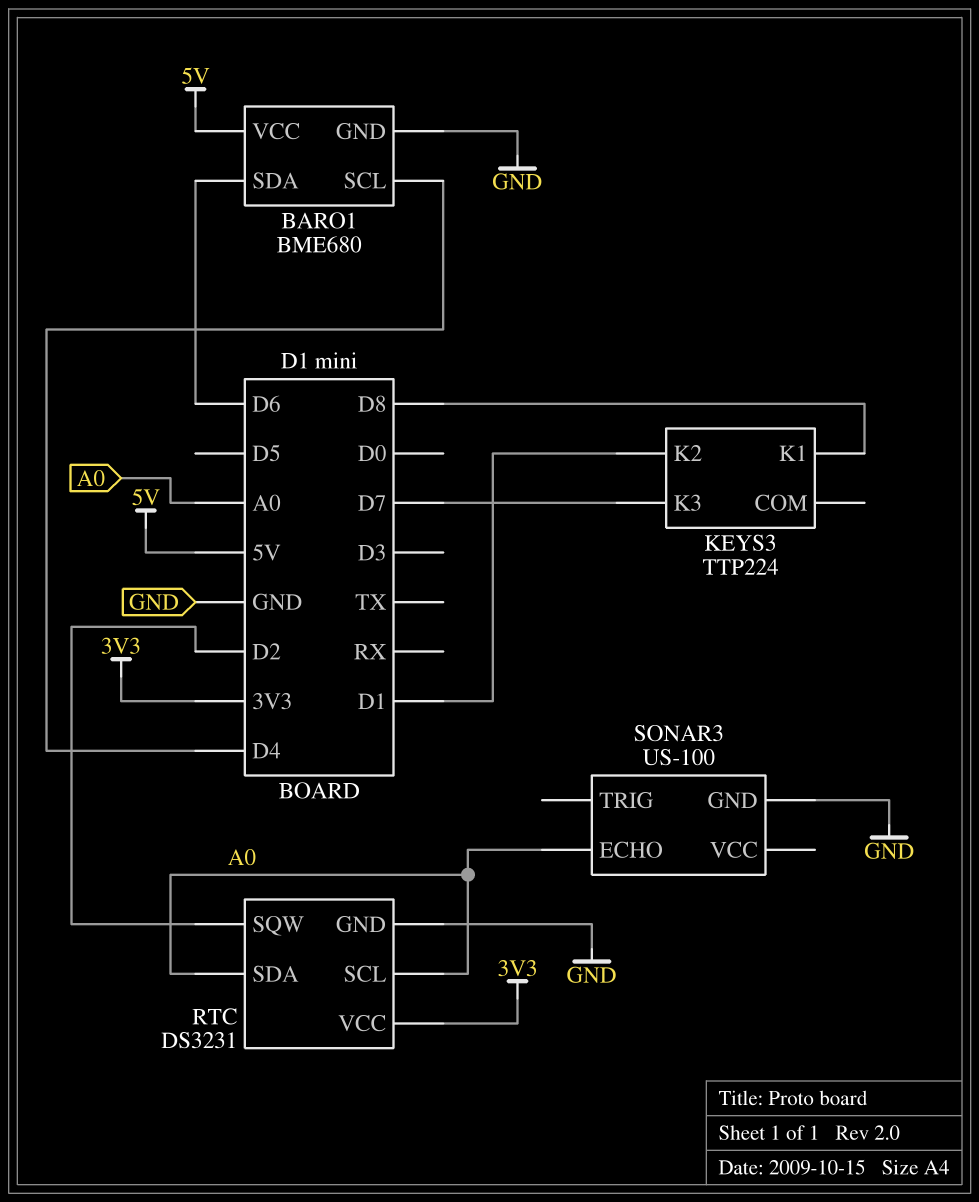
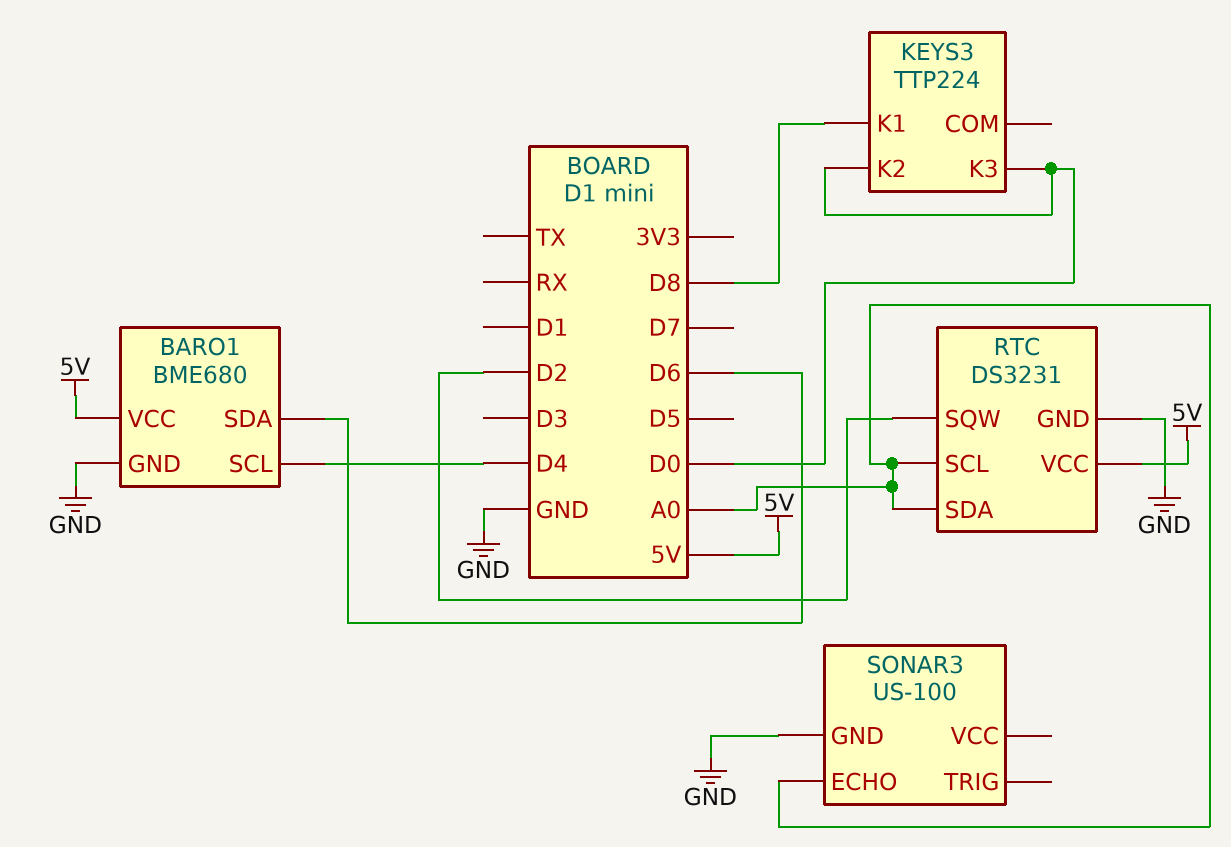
KEYS3 pin K2: D1 -> D0
KEYS3 pin K3: D7 -> D0
RTC pin VCC: 3V3 -> 5V

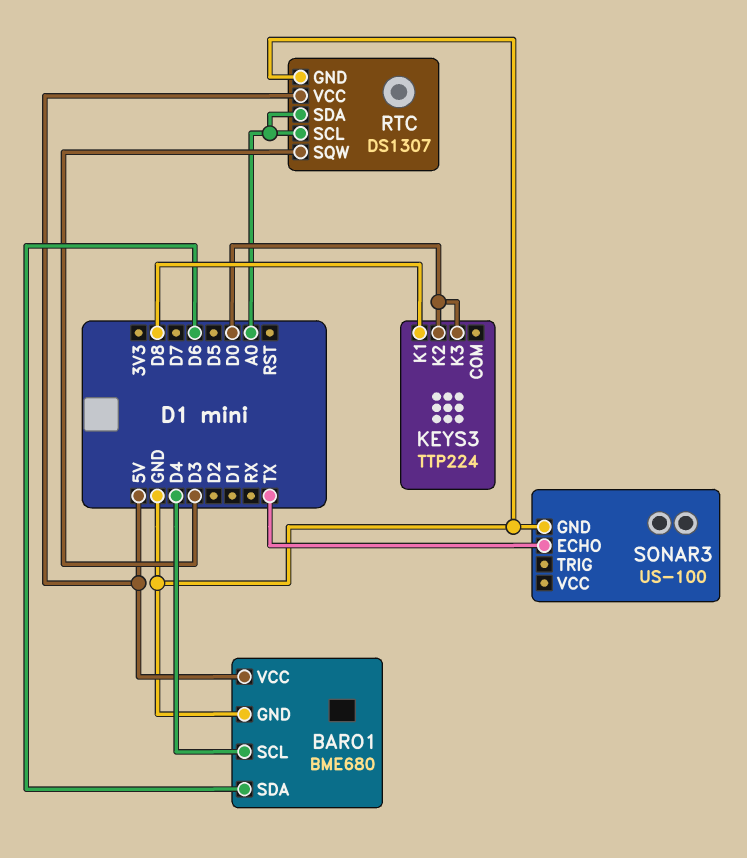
RTC: DS3231 -> DS1307
RTC pin SQW: D2 -> D3
SONAR3 pin ECHO: A0 -> TX

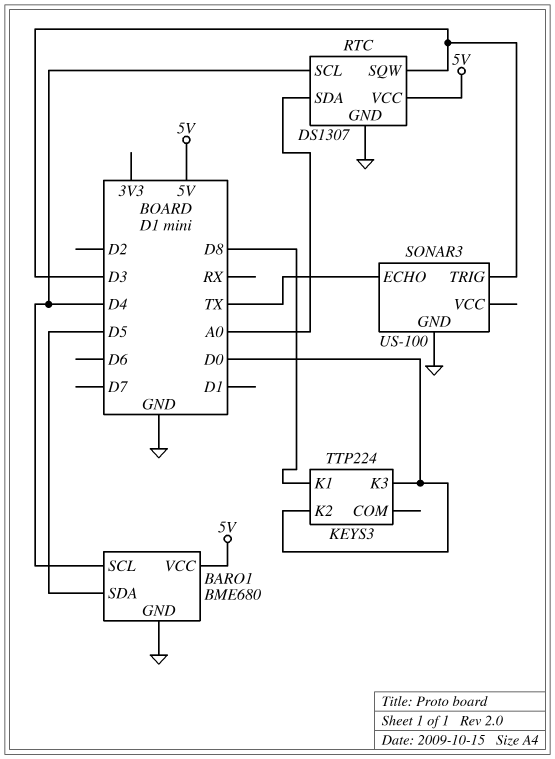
BARO1 pin SDA: D6 -> D5
RTC pin SCL: A0 -> D4
SONAR3 pin TRIG: none -> D3

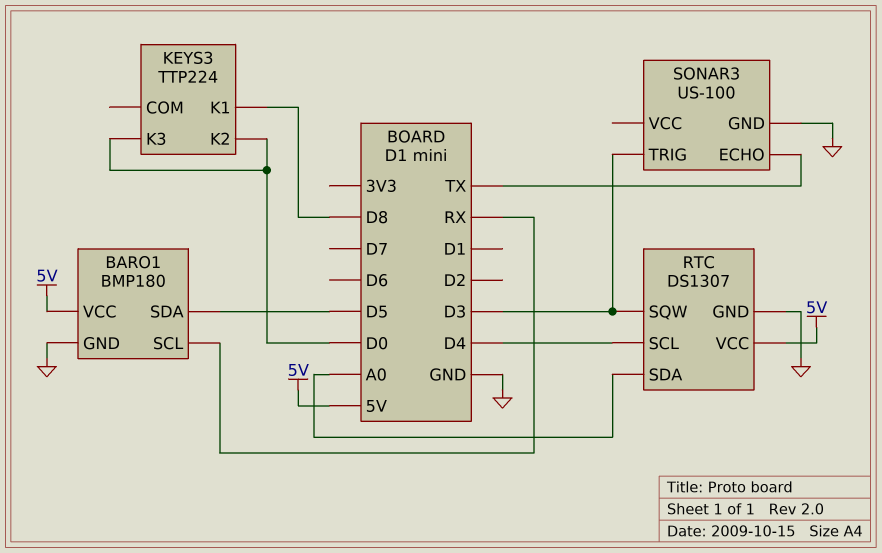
BARO1: BME680 -> BMP180
BARO1 pin SCL: D4 -> RX

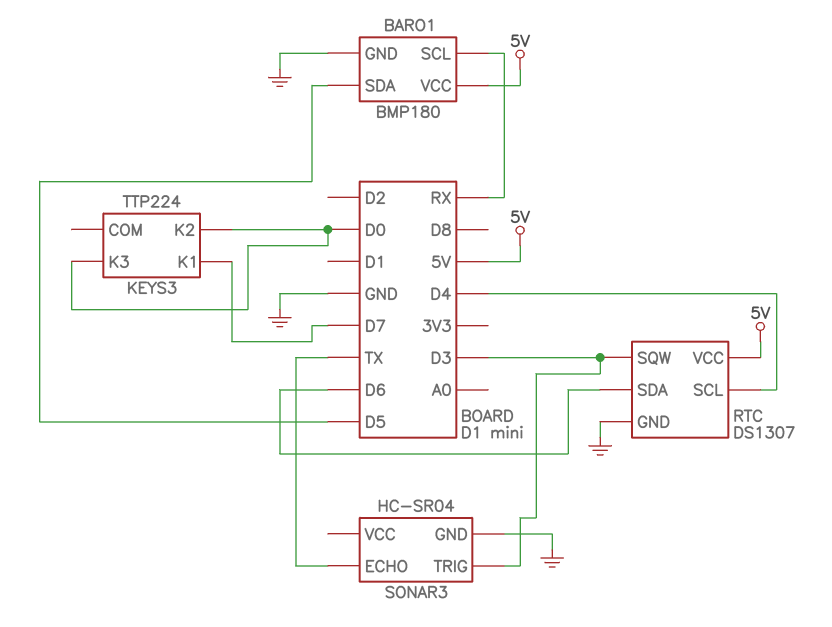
KEYS3 pin K1: D8 -> D7
RTC pin SDA: A0 -> D6
SONAR3: US-100 -> HC-SR04

